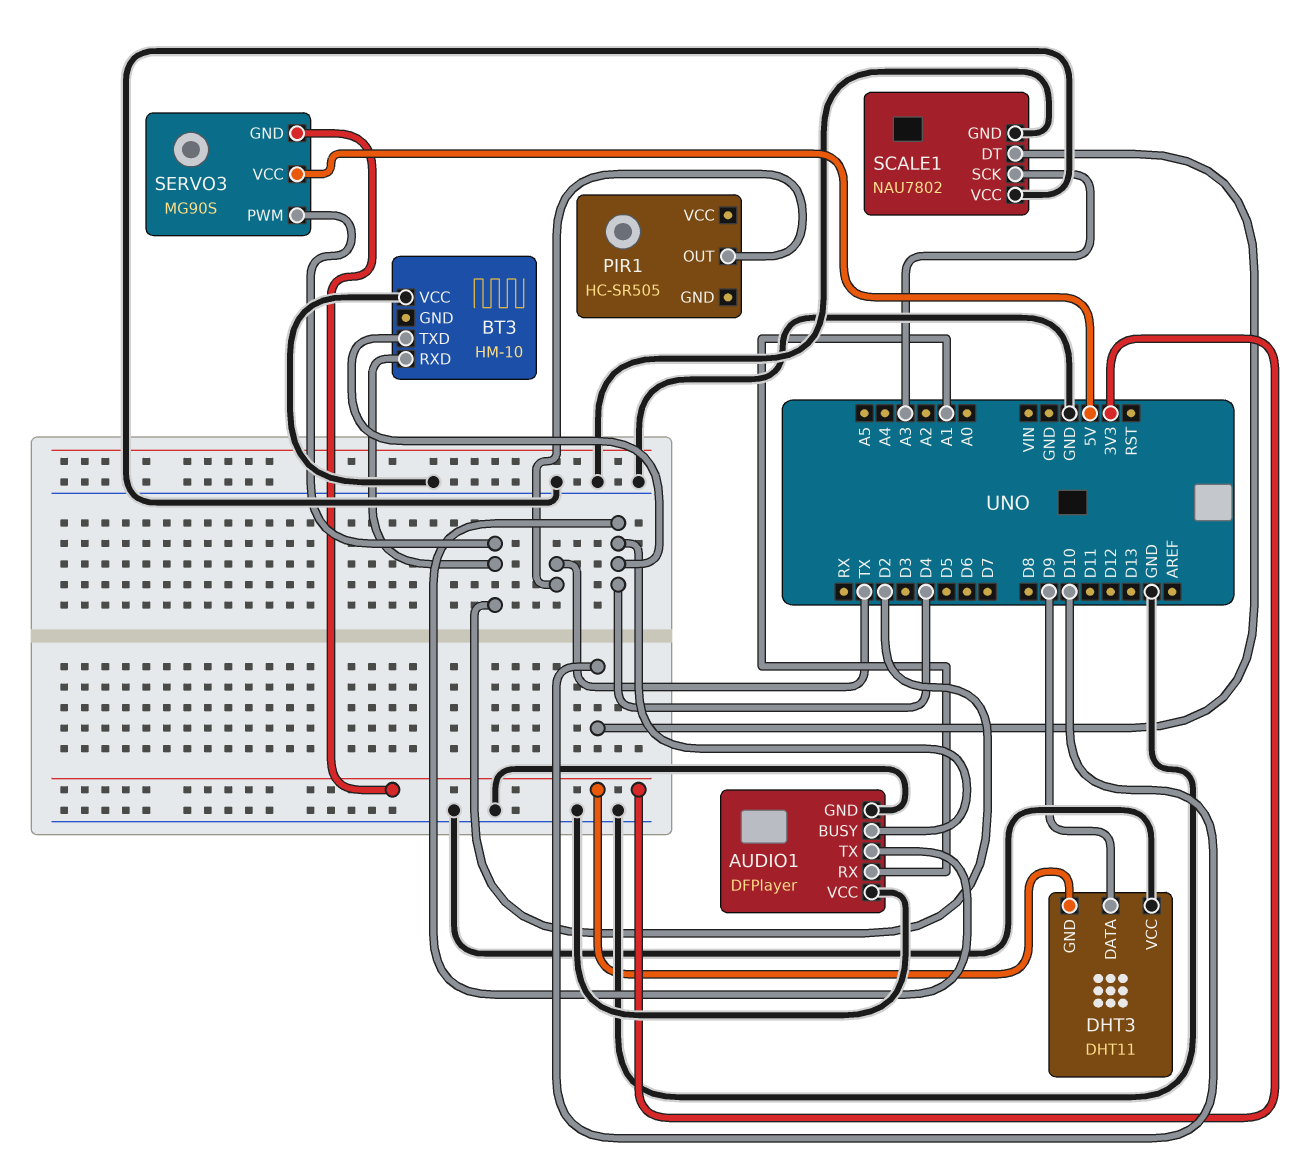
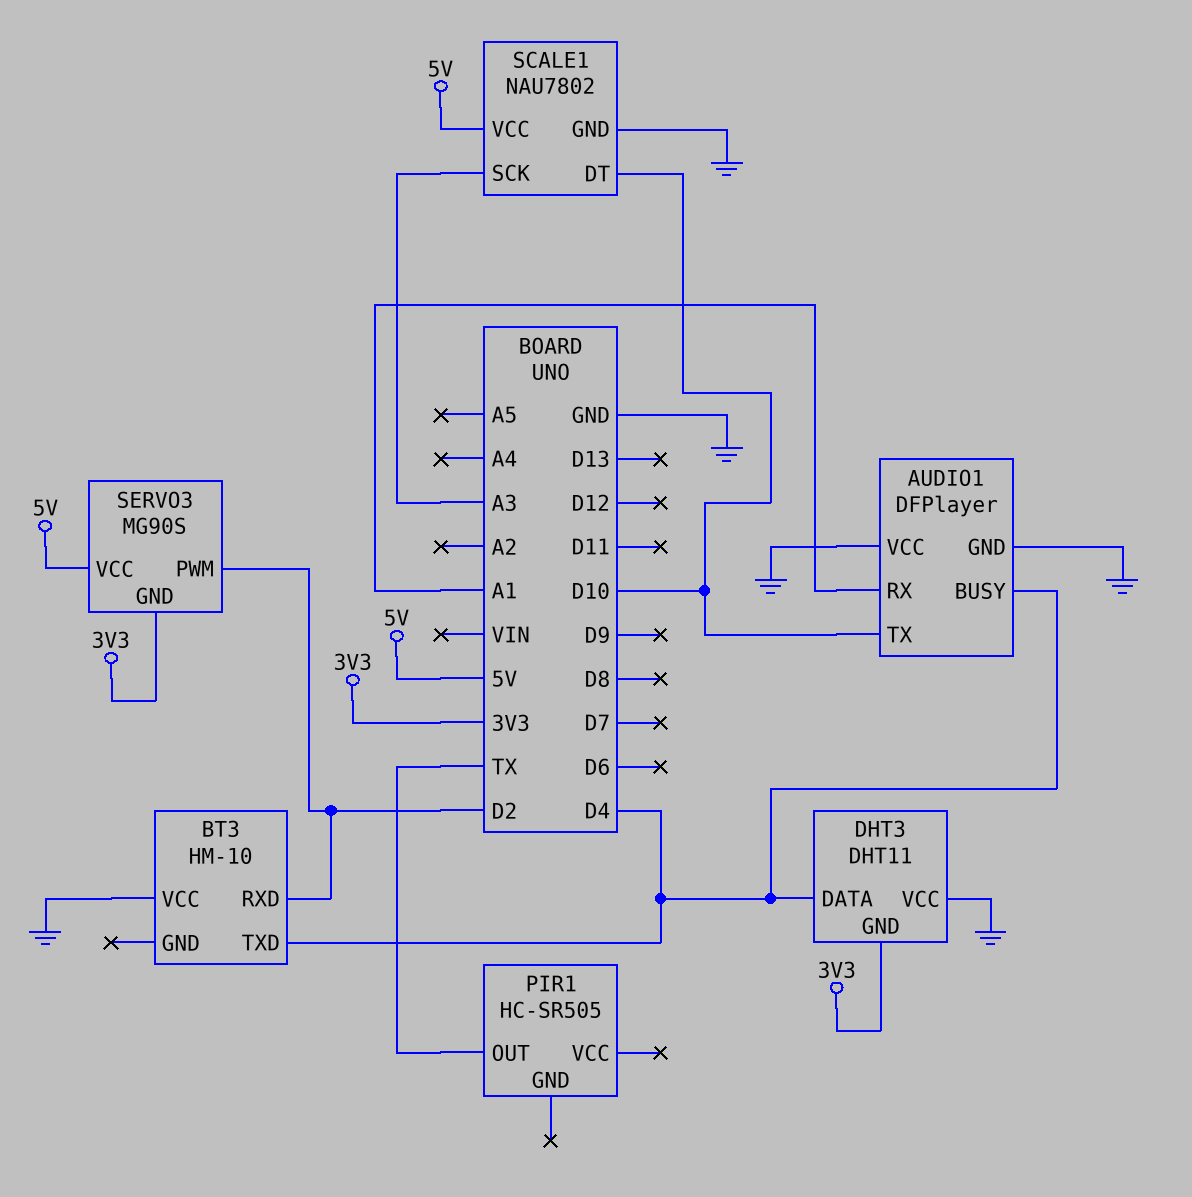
AUDIO1 pin TX: D4 -> D10
DHT3 pin DATA: D9 -> D4
SCALE1 pin VCC: GND -> 5V

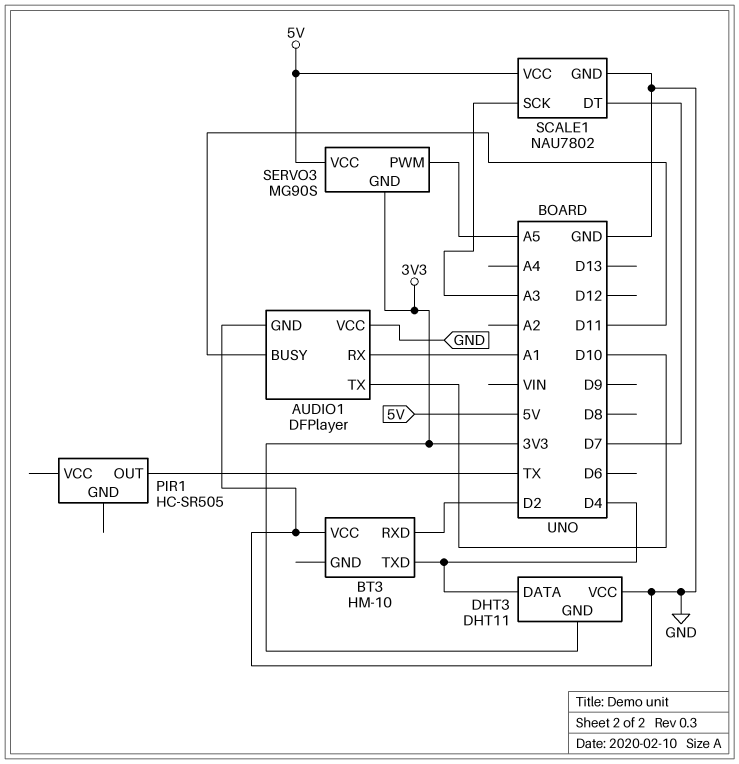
AUDIO1 pin BUSY: D4 -> D11
SCALE1 pin DT: D10 -> D7
SERVO3 pin PWM: D2 -> A5

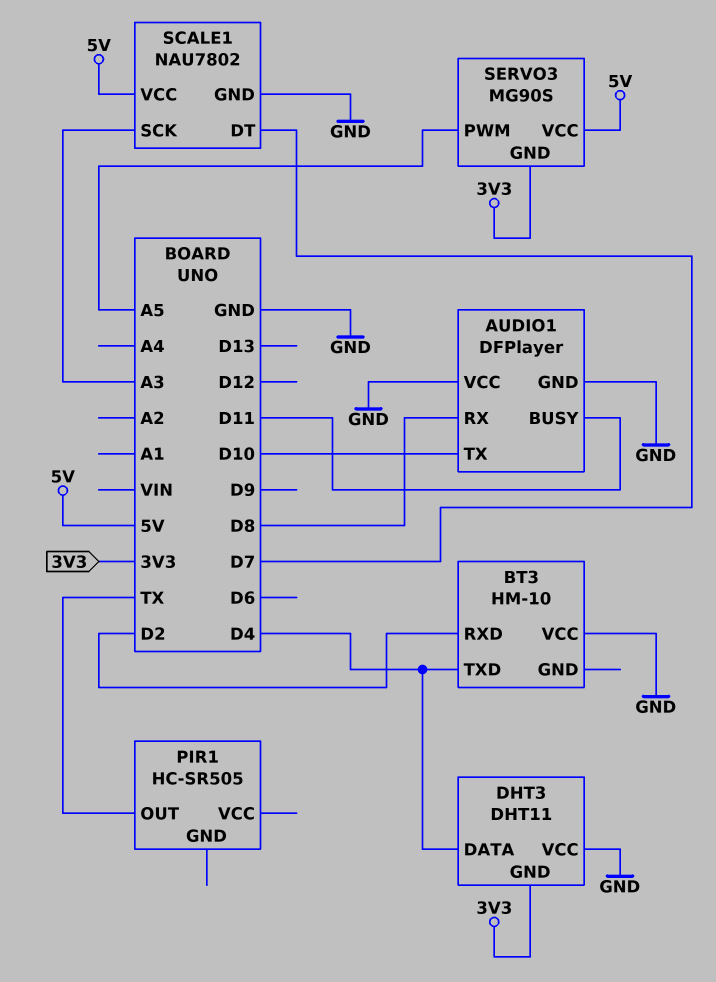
AUDIO1 pin RX: A1 -> D8

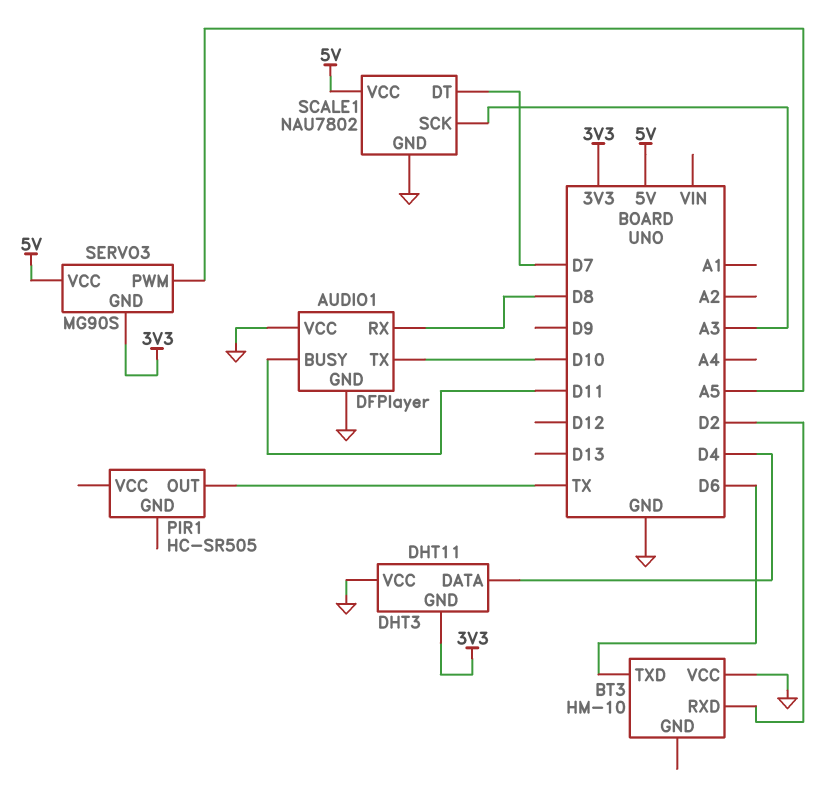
BT3 pin TXD: D4 -> D6

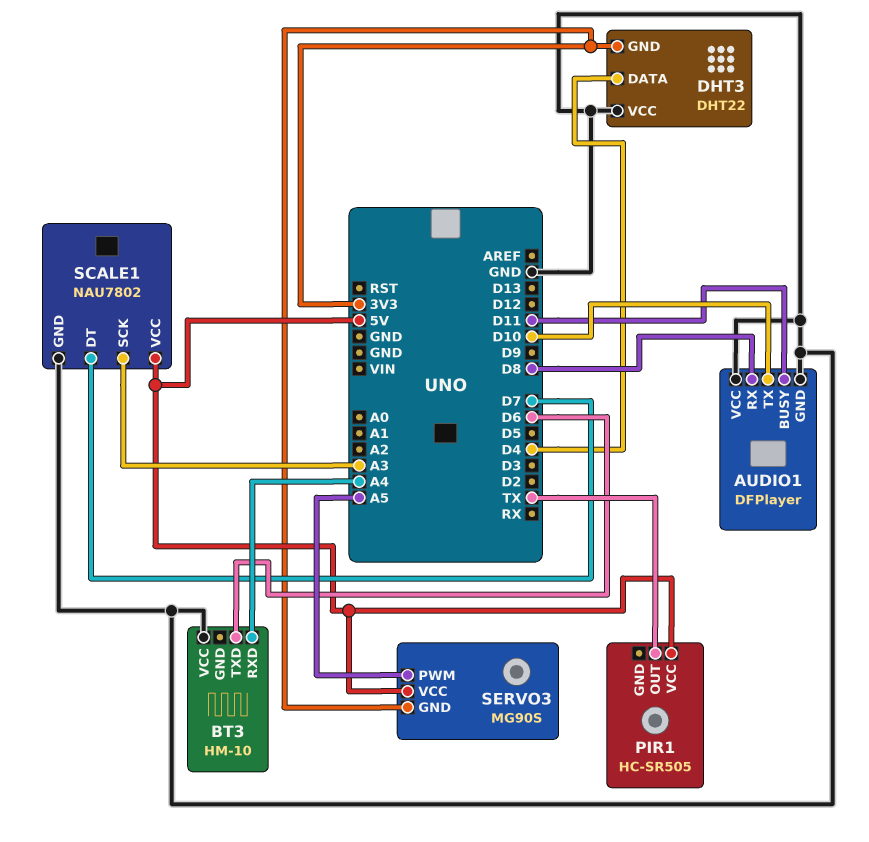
BT3 pin RXD: D2 -> A4
DHT3: DHT11 -> DHT22
PIR1 pin VCC: none -> 5V

